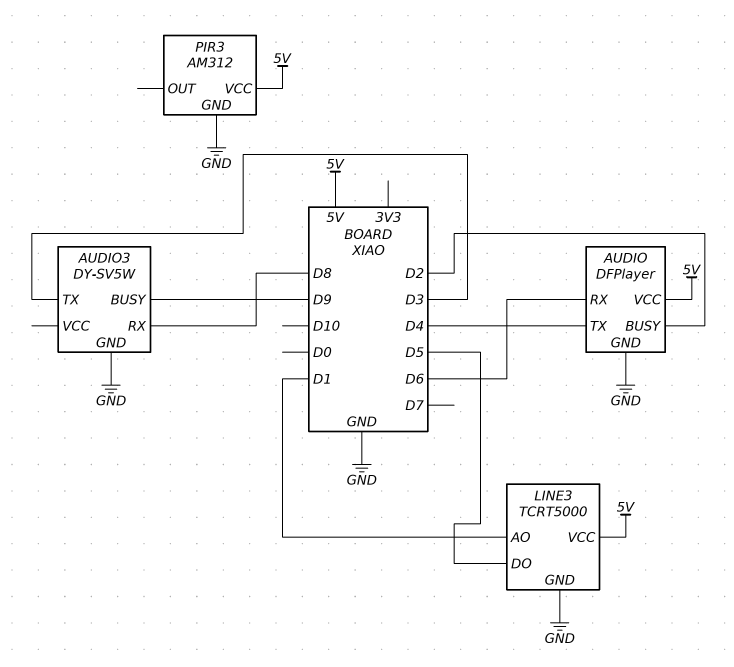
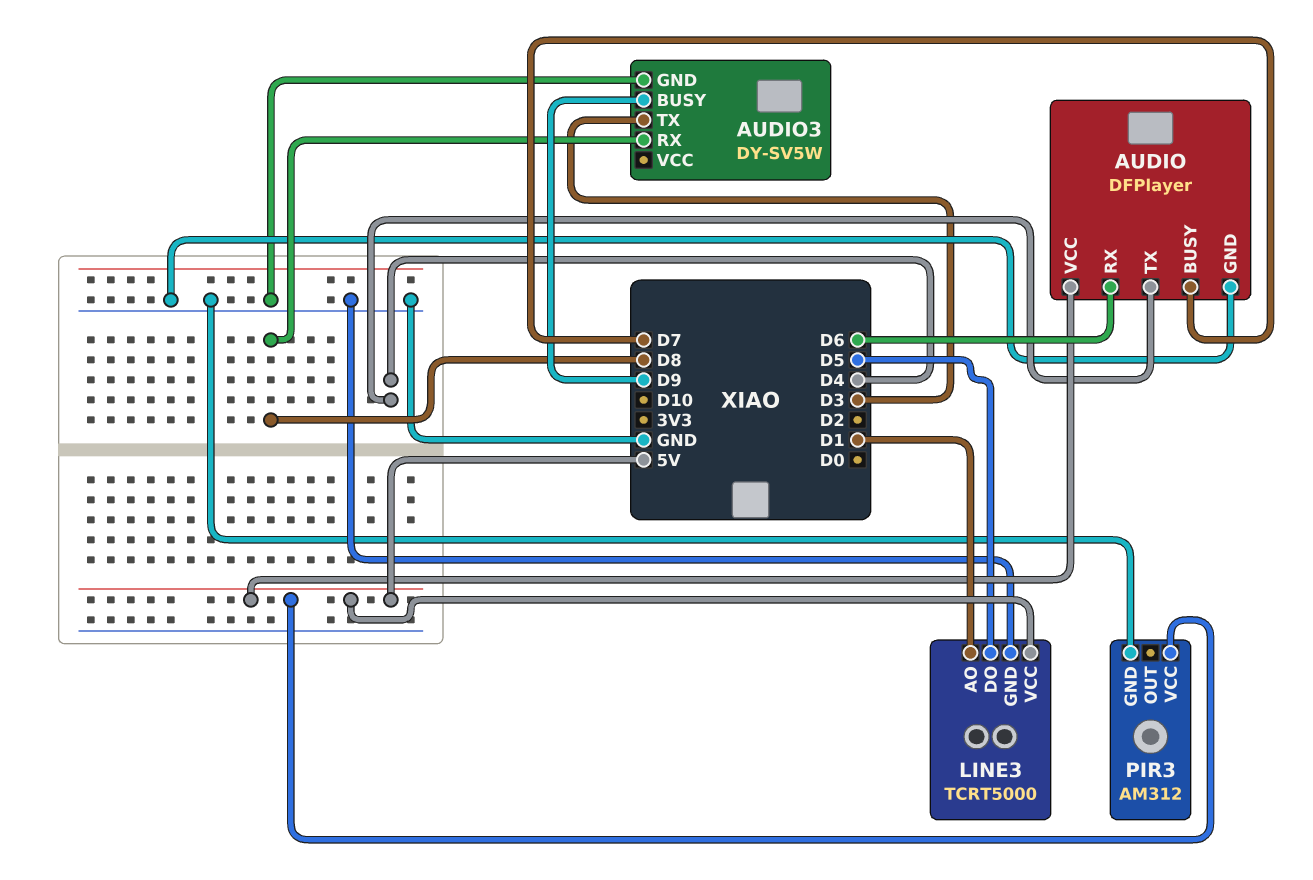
AUDIO pin BUSY: D2 -> D7

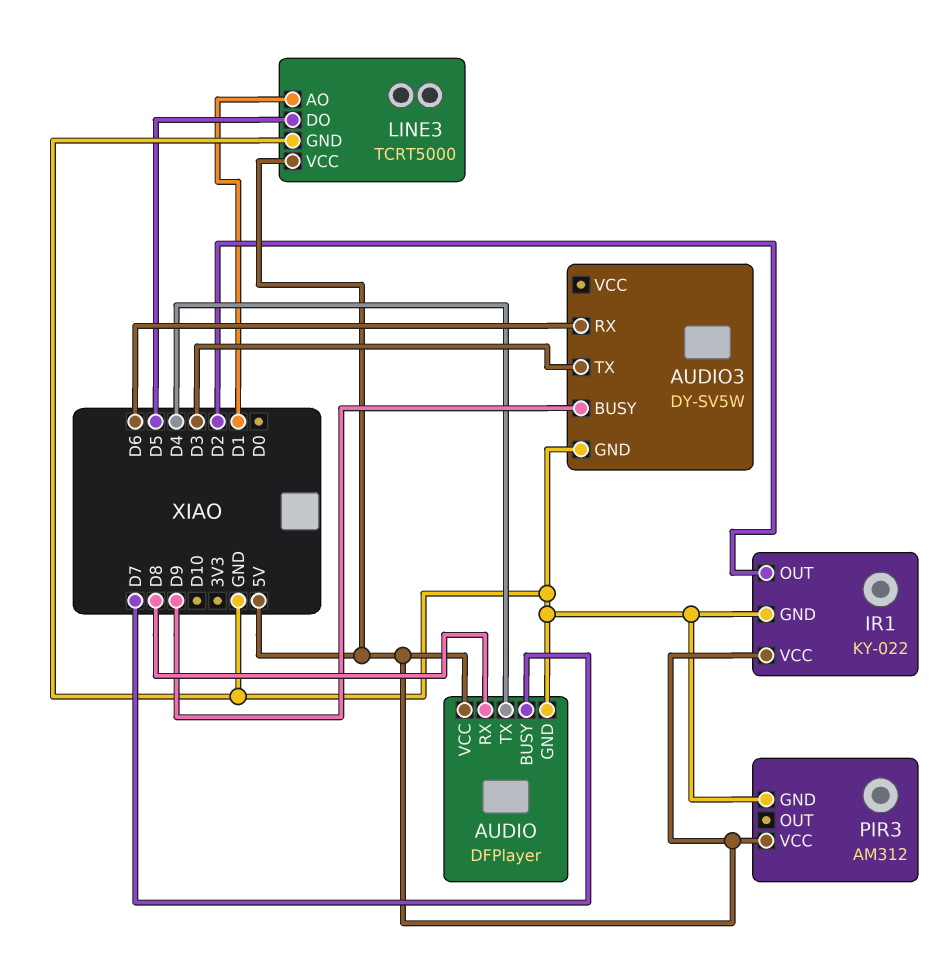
AUDIO pin RX: D6 -> D8
AUDIO3 pin RX: D8 -> D6
IR1: none -> KY-022
IR1 pin GND: none -> GND
IR1 pin OUT: none -> D2
IR1 pin VCC: none -> 5V

